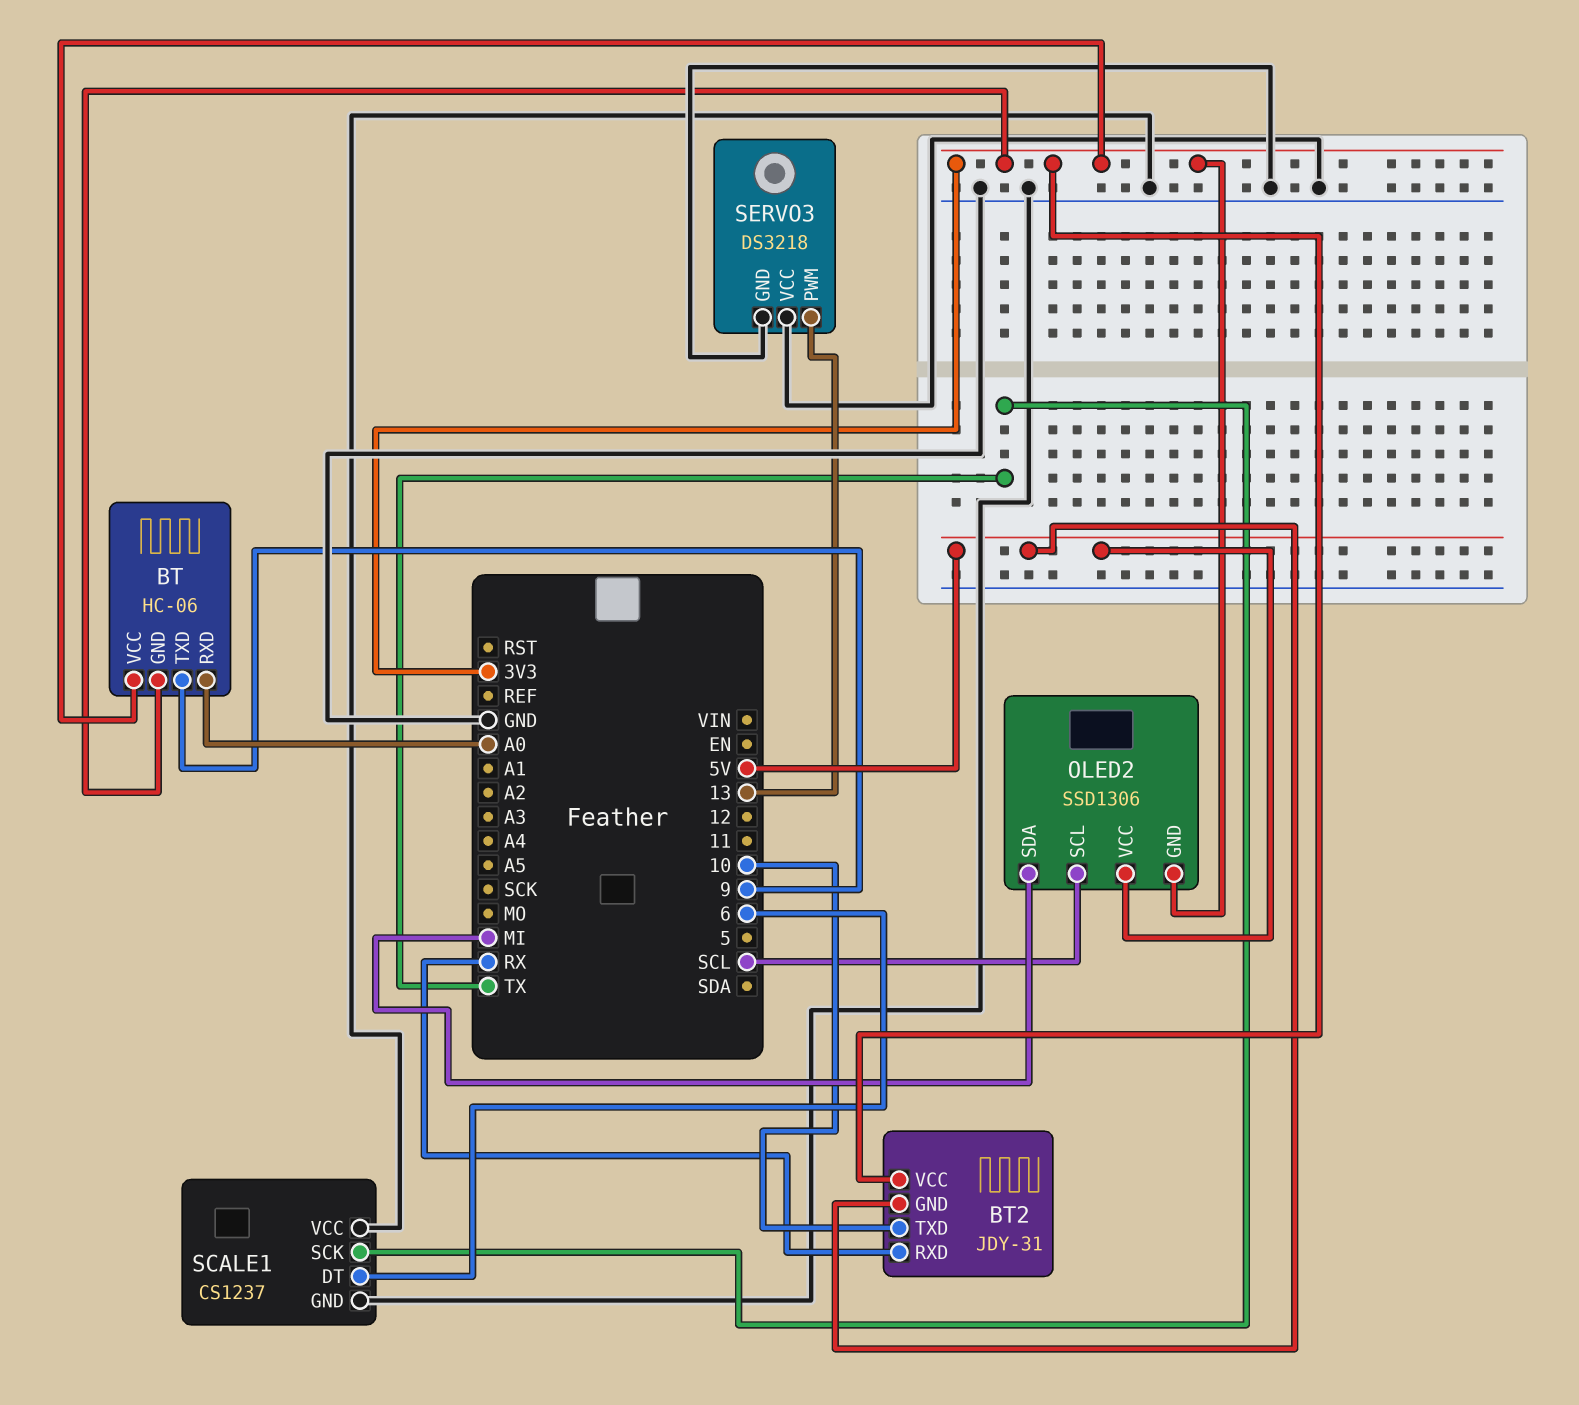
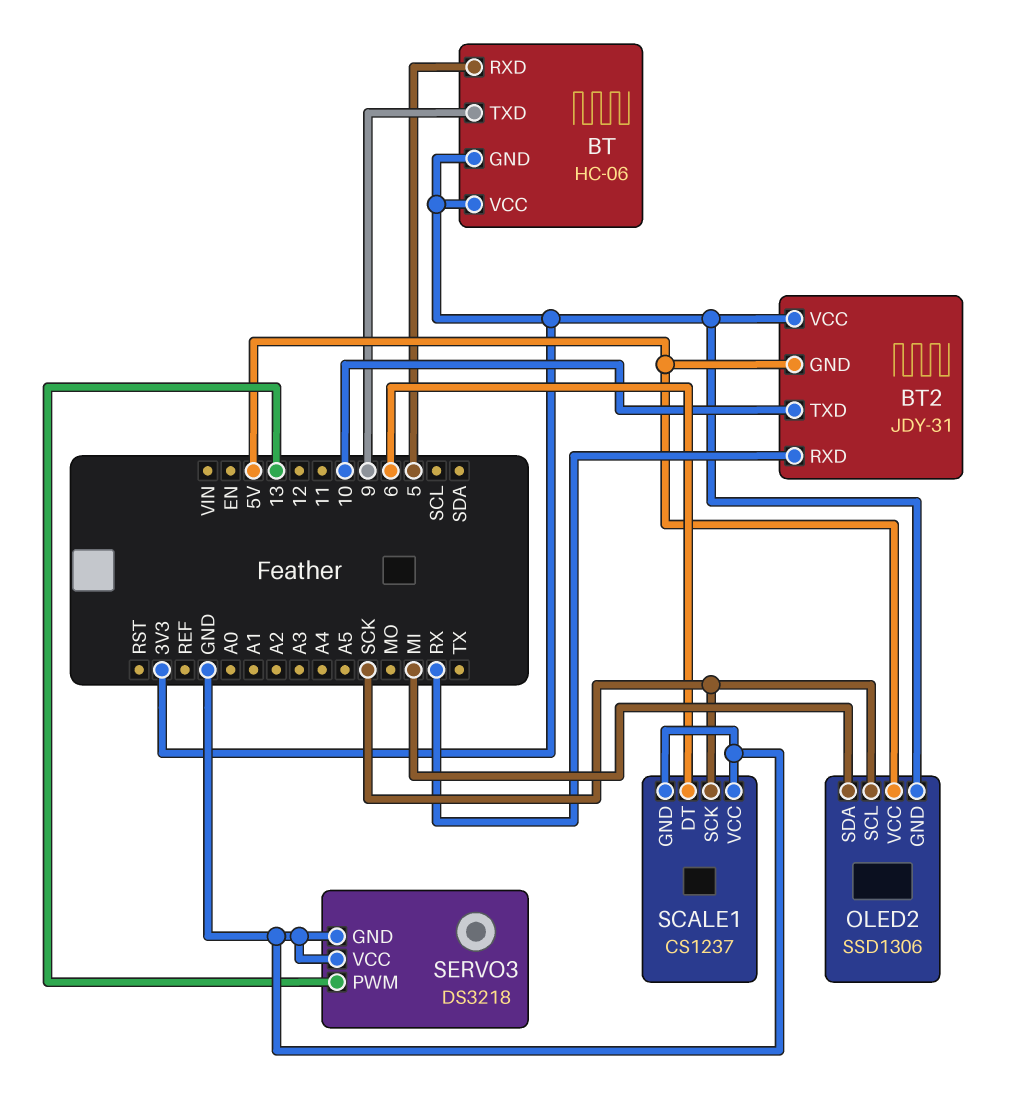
BT pin RXD: A0 -> 5
OLED2 pin SCL: SCL -> SCK
SCALE1 pin SCK: TX -> SCK

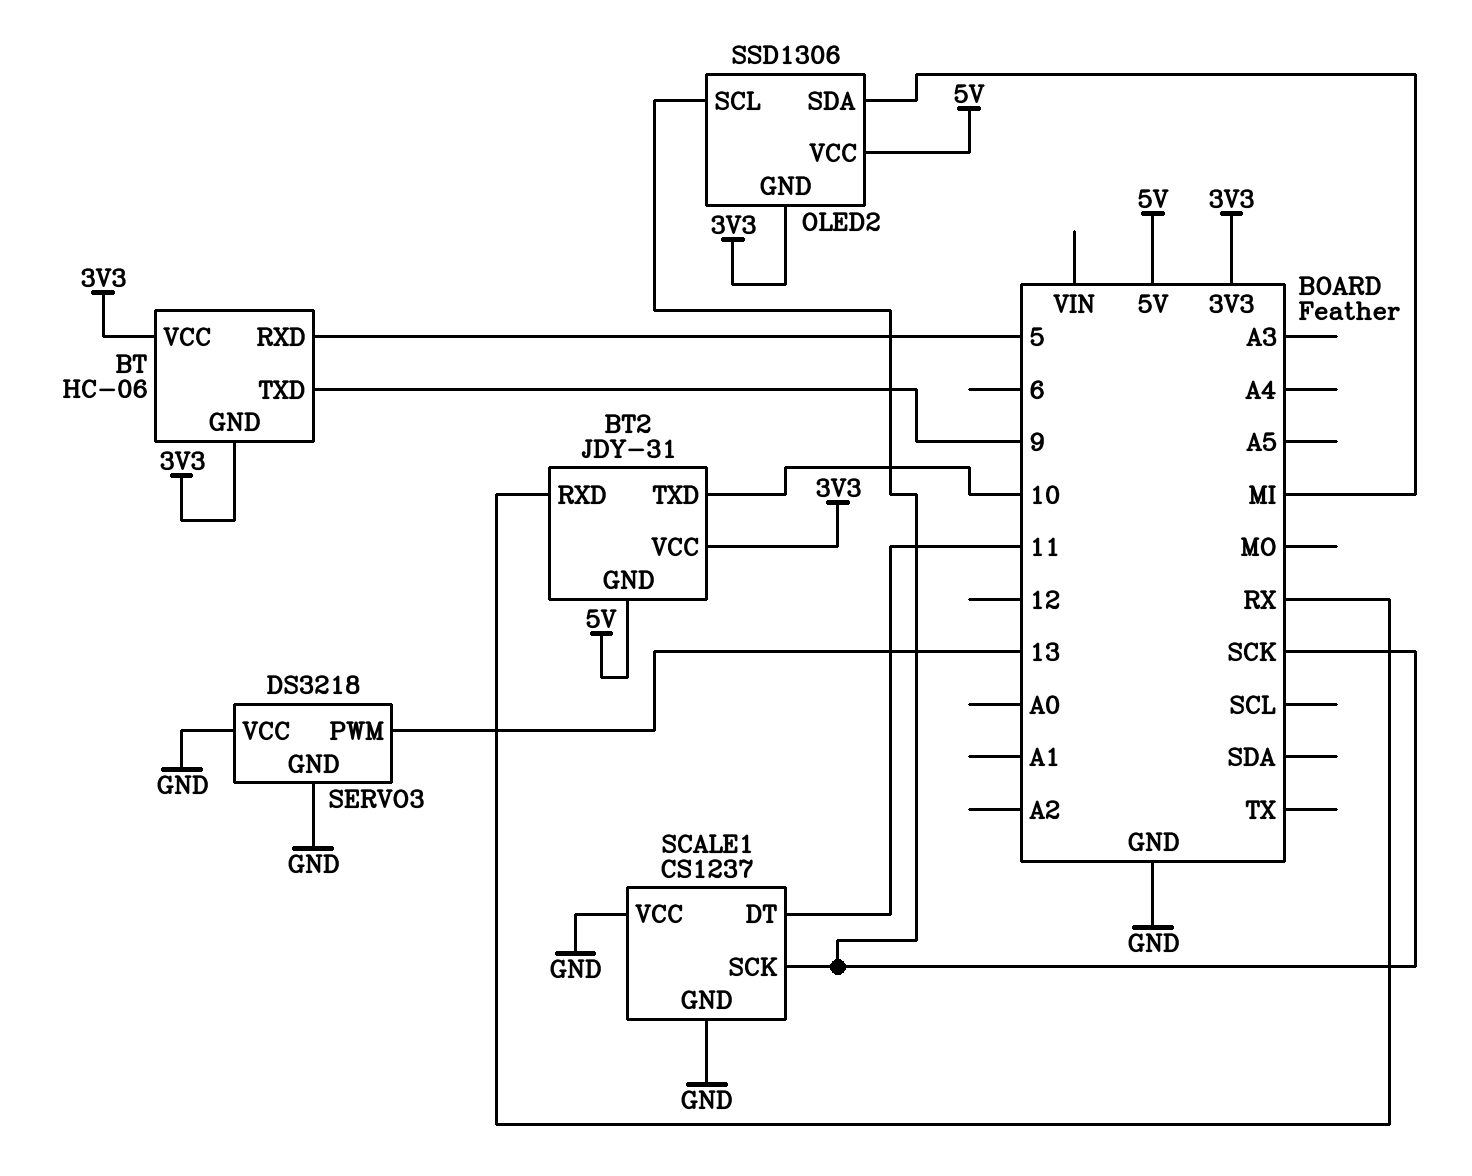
SCALE1 pin DT: 6 -> 11

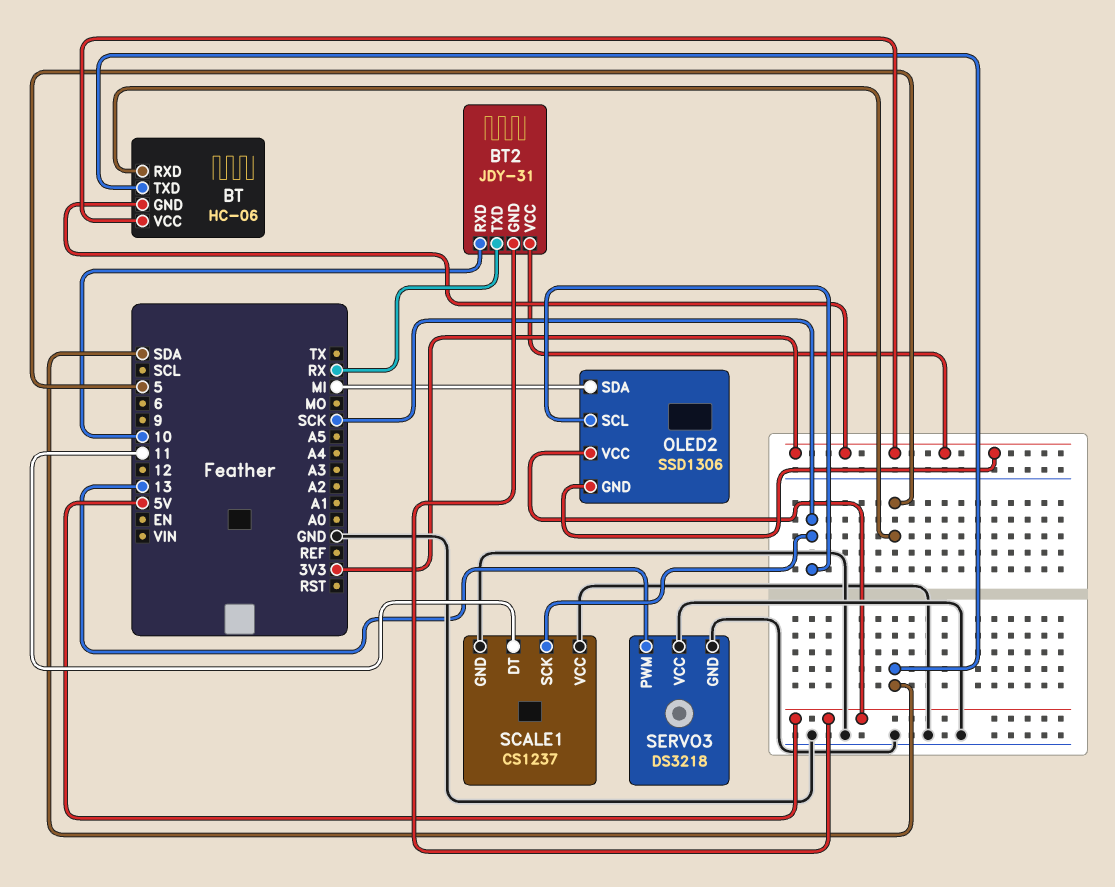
BT pin TXD: 9 -> SDA
BT2 pin RXD: RX -> 10
BT2 pin TXD: 10 -> RX

